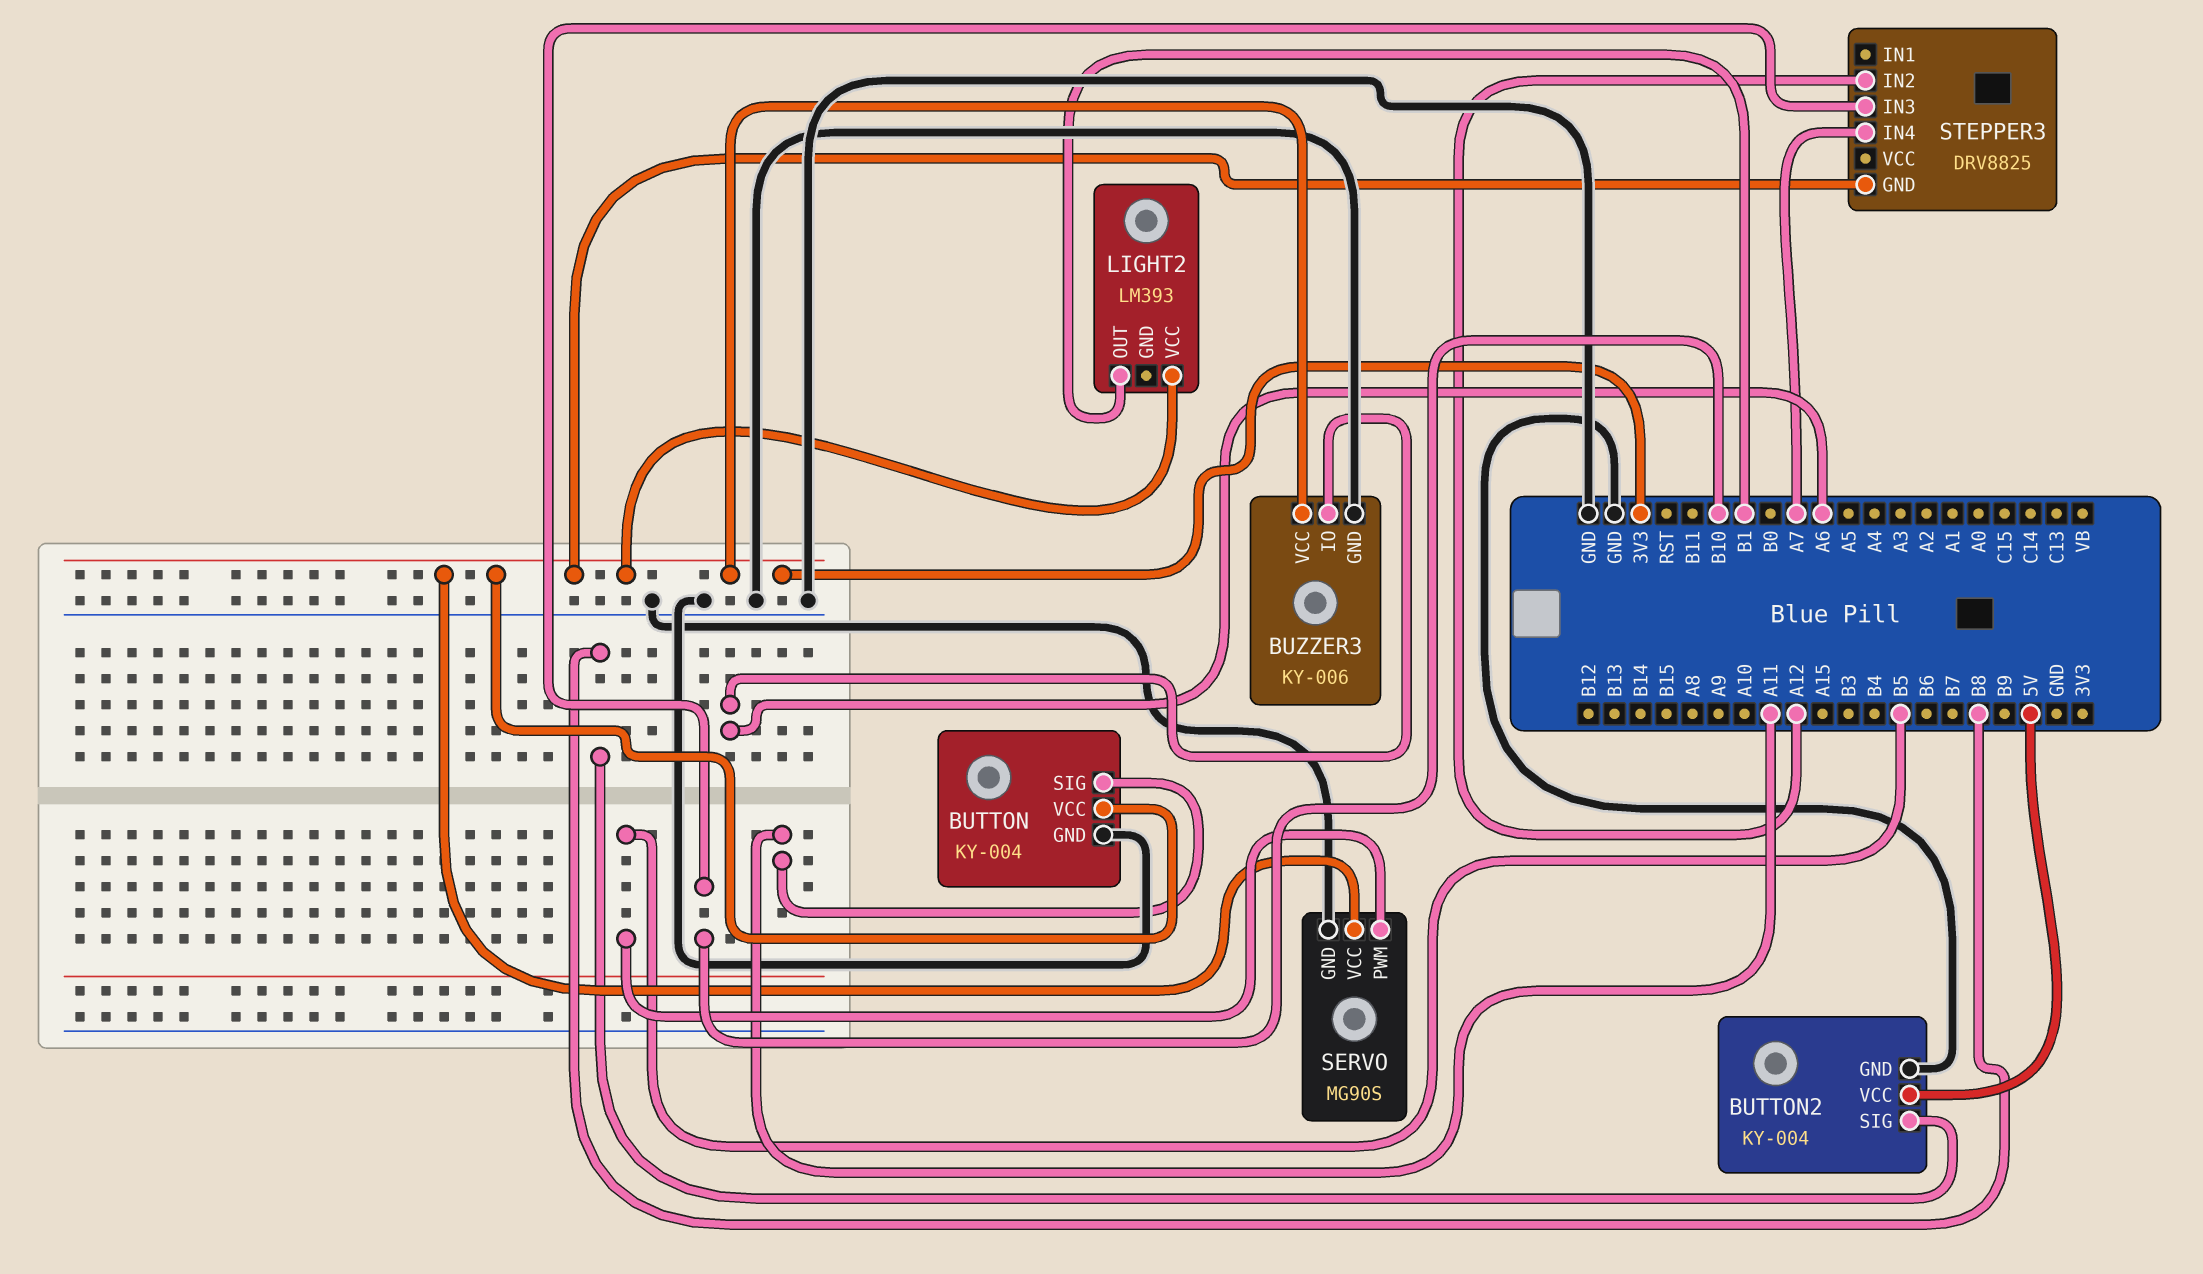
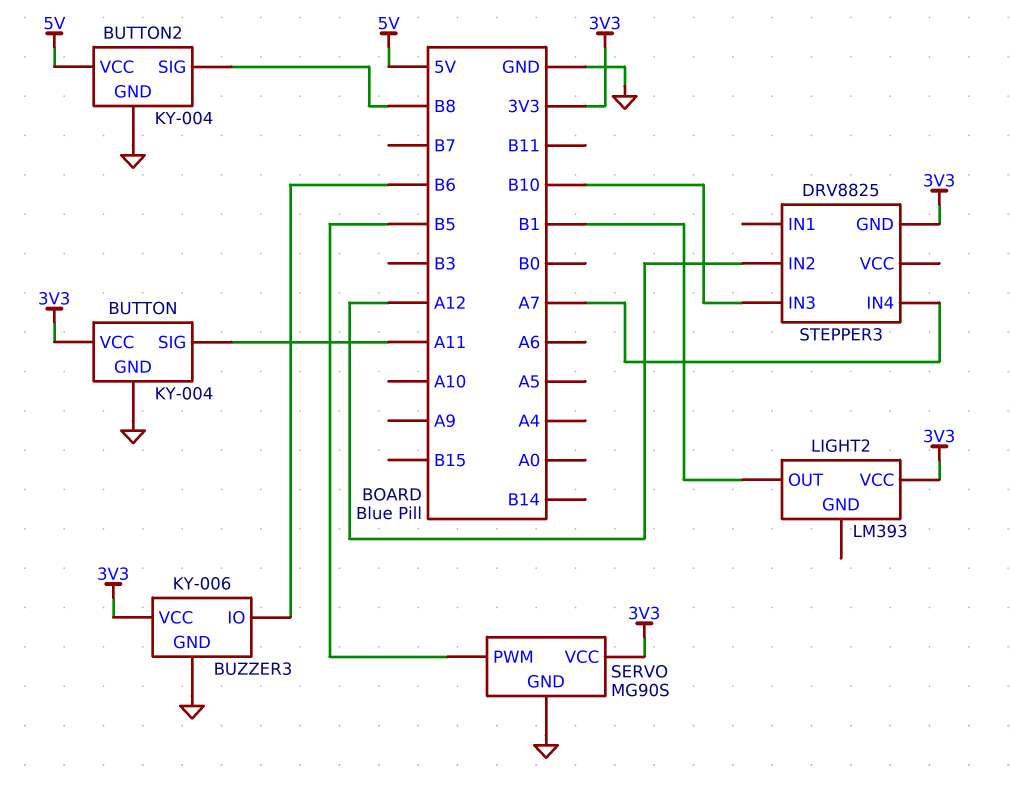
BUZZER3 pin IO: A6 -> B6

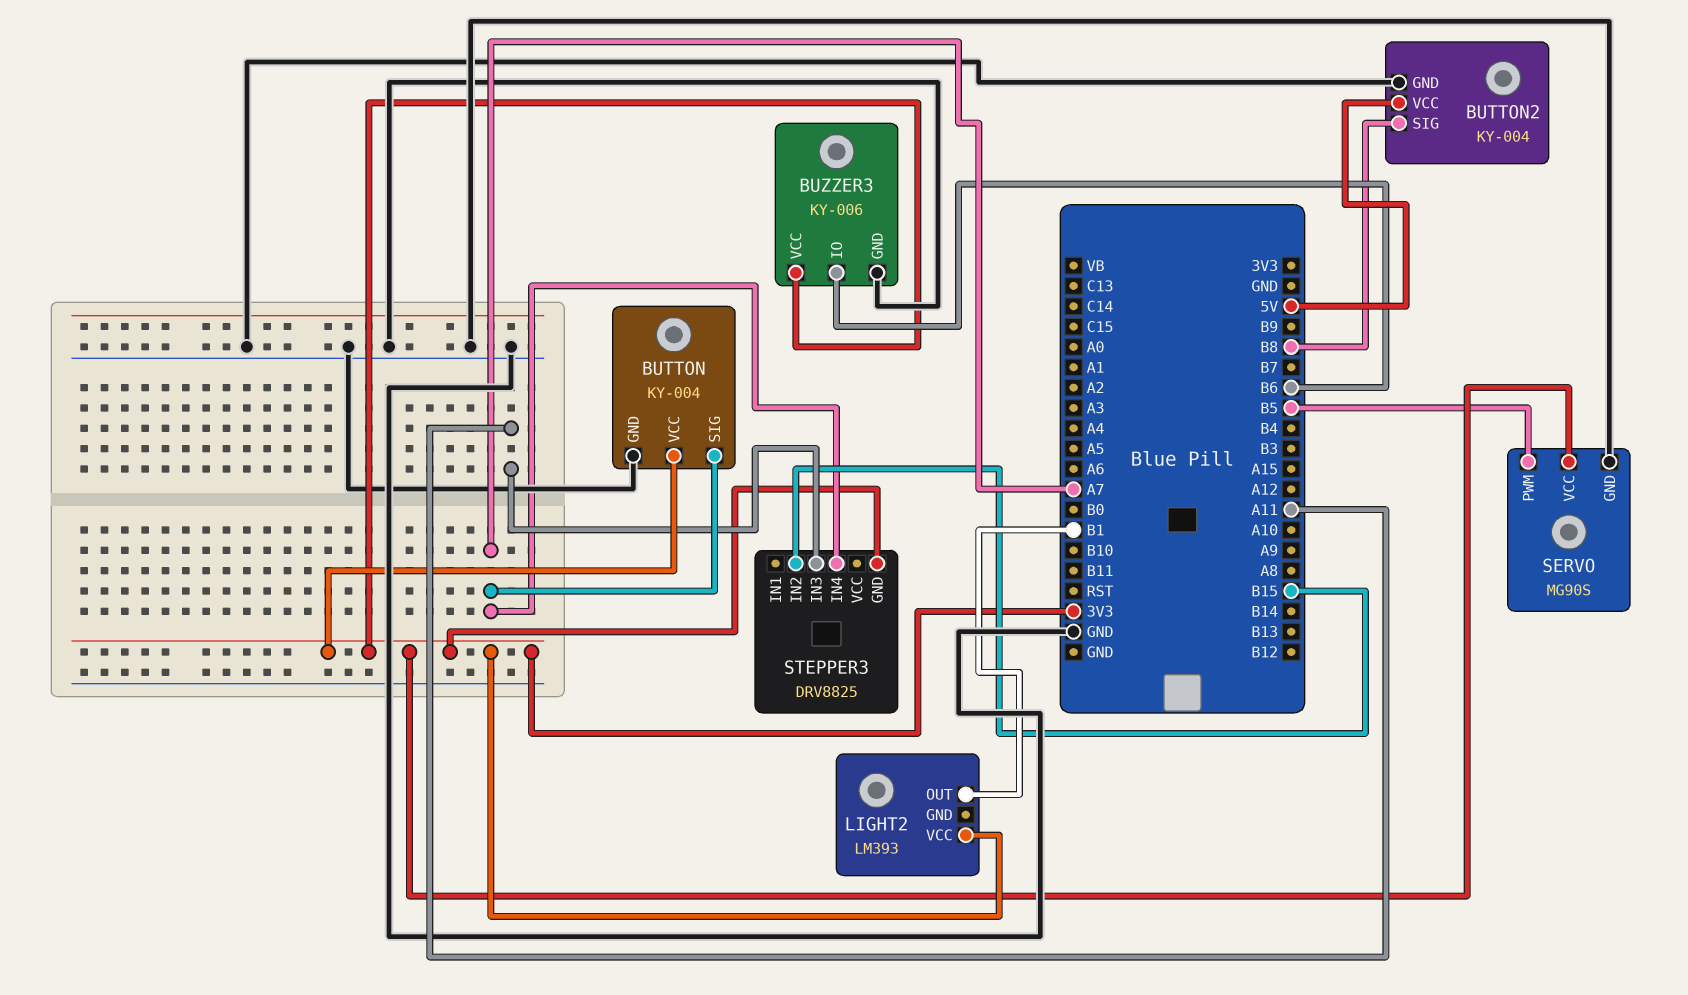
BUTTON pin SIG: A11 -> A7
STEPPER3 pin IN2: A12 -> B15
STEPPER3 pin IN3: B10 -> A11

